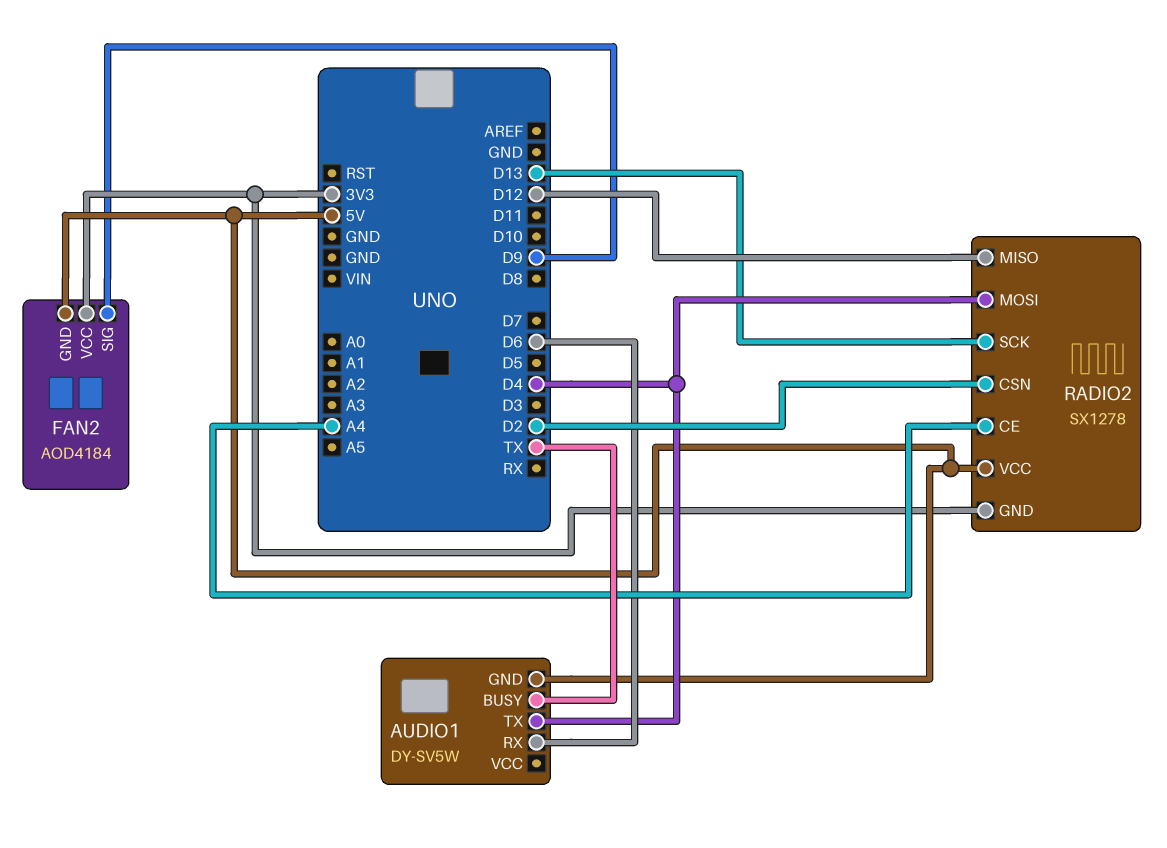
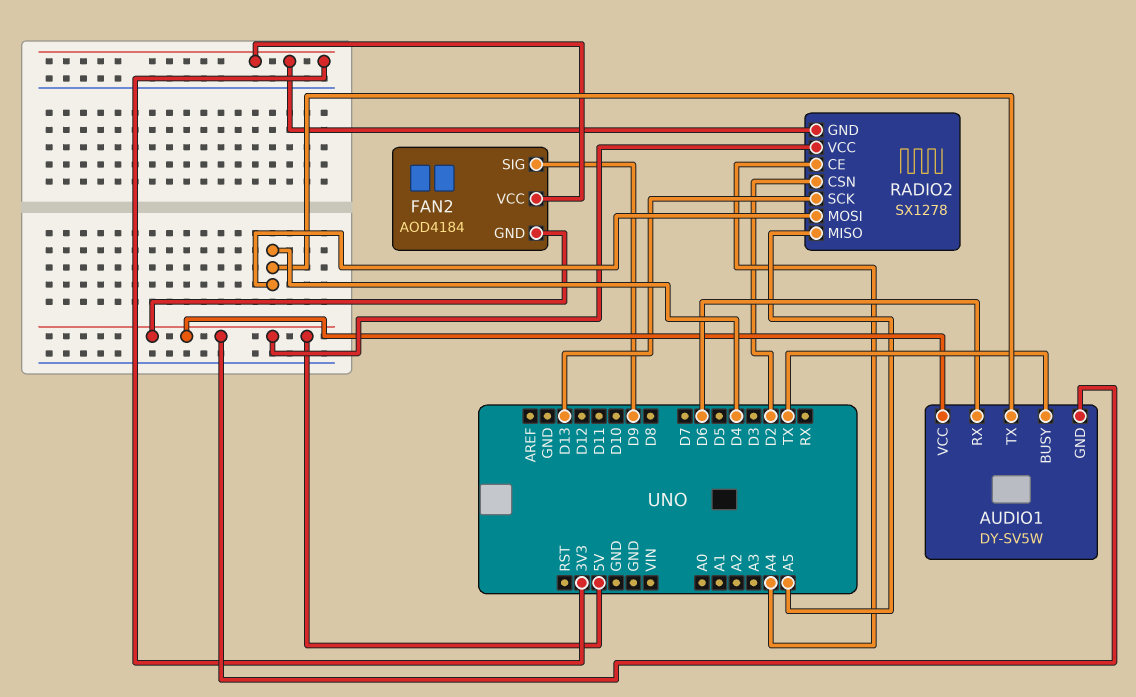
AUDIO1 pin VCC: none -> 5V
RADIO2 pin MISO: D12 -> A5

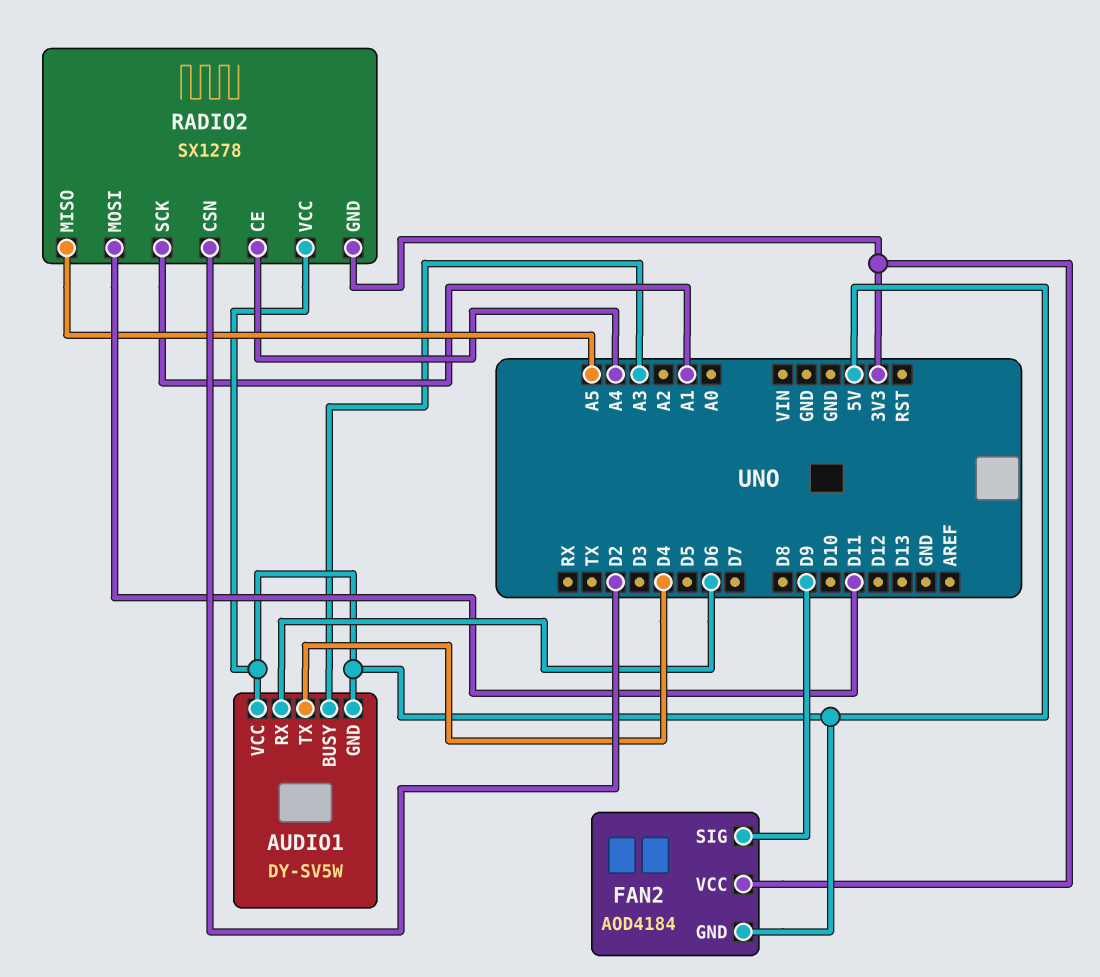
AUDIO1 pin BUSY: TX -> A3
RADIO2 pin MOSI: D4 -> D11
RADIO2 pin SCK: D13 -> A1

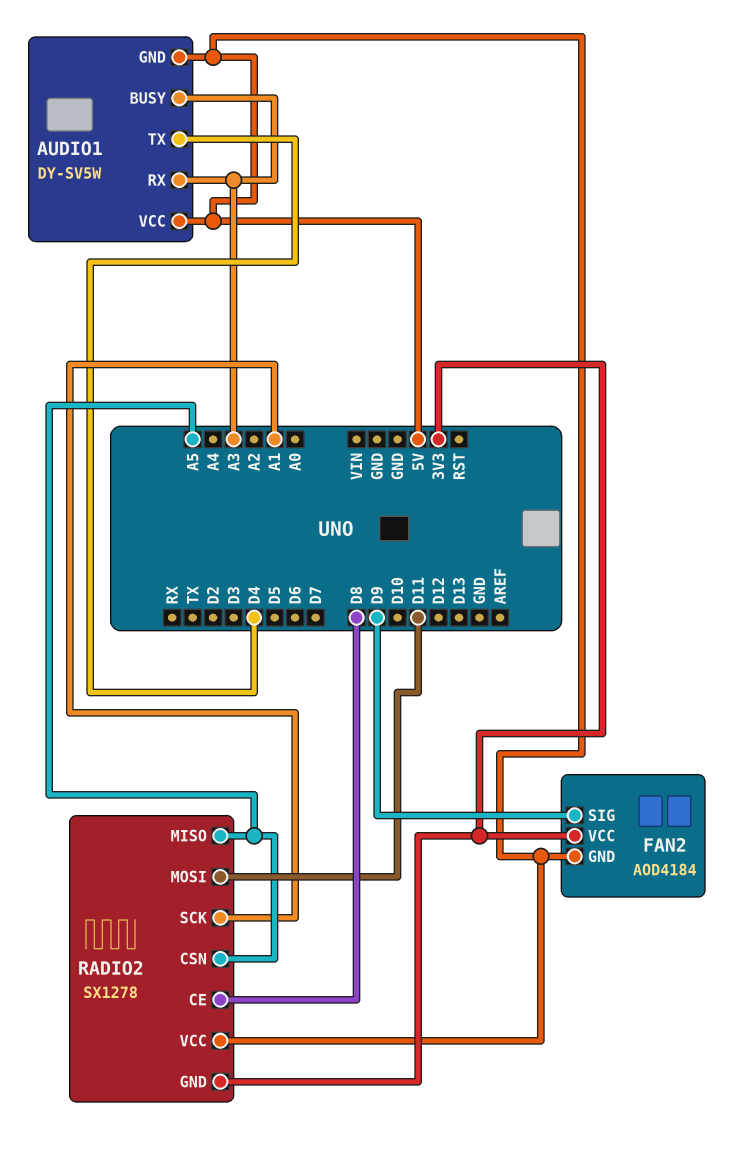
AUDIO1 pin RX: D6 -> A3
RADIO2 pin CE: A4 -> D8
RADIO2 pin CSN: D2 -> A5

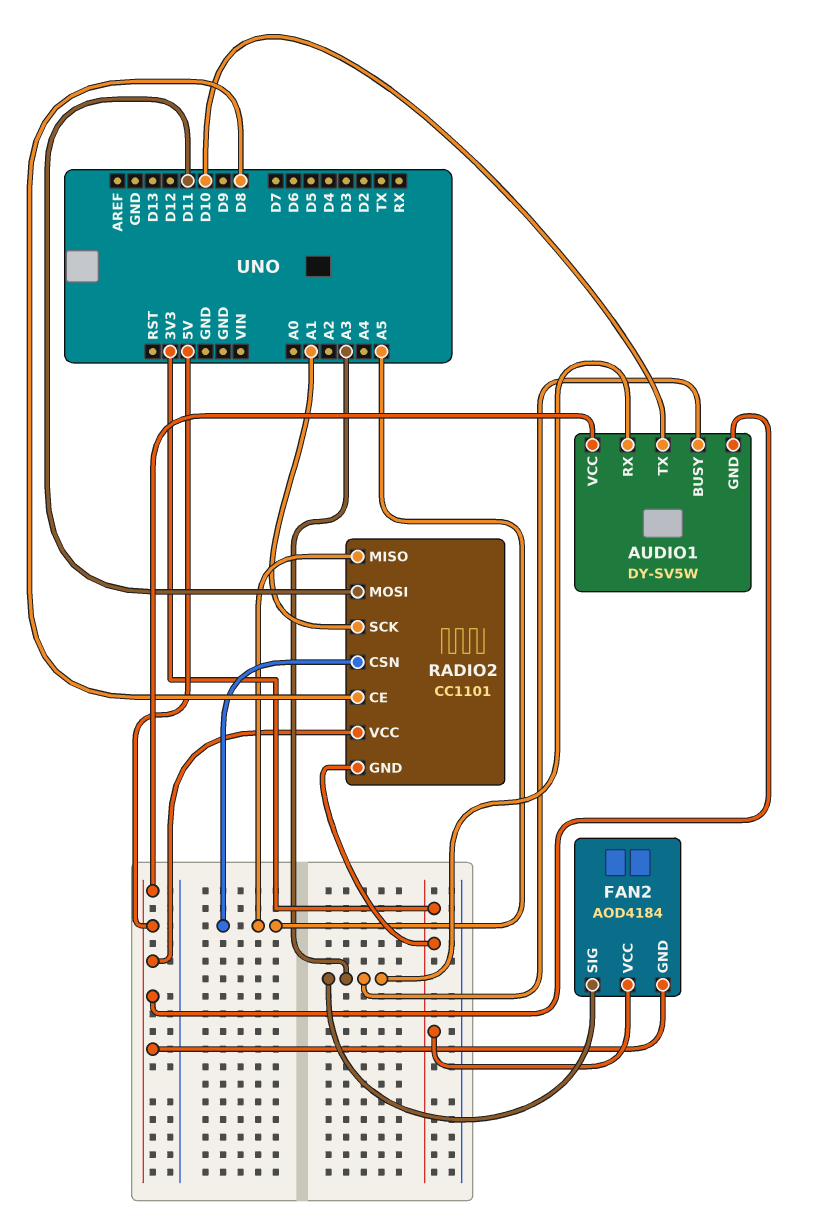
AUDIO1 pin TX: D4 -> D10
FAN2 pin SIG: D9 -> A3
RADIO2: SX1278 -> CC1101

